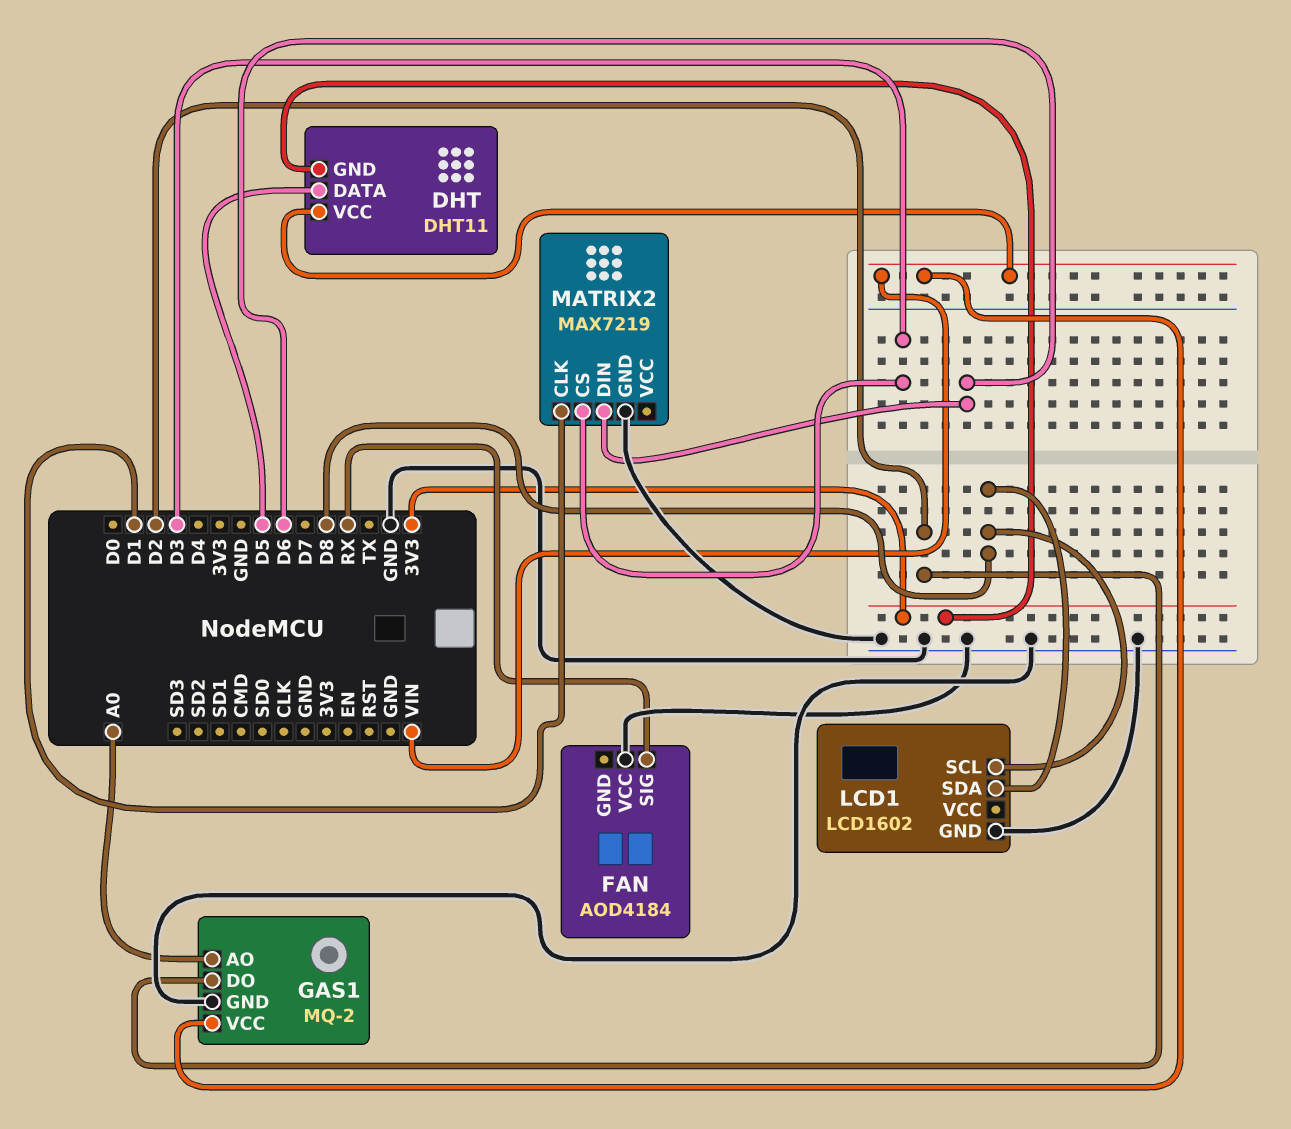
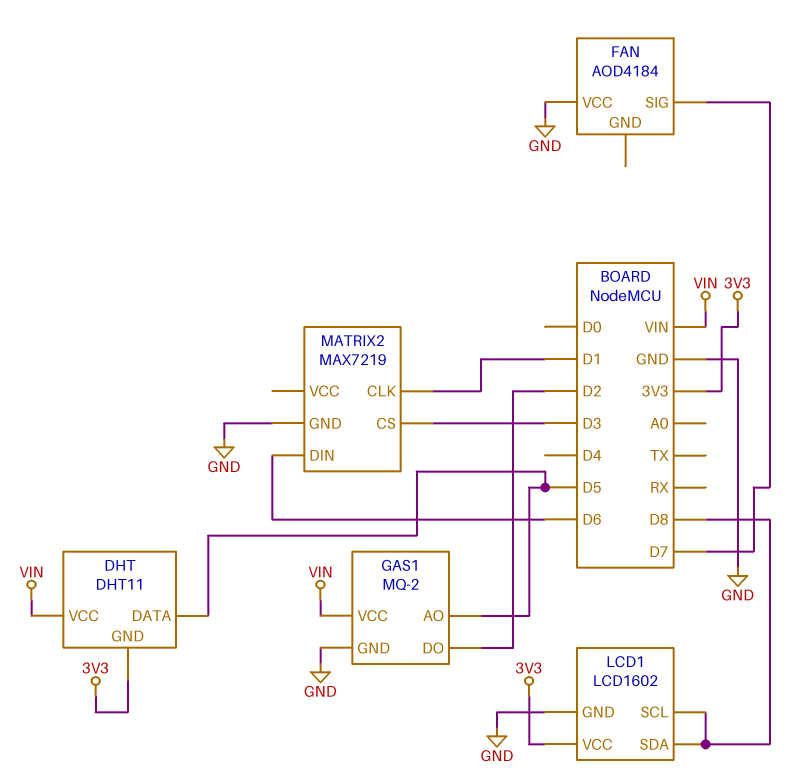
FAN pin SIG: RX -> D7
GAS1 pin AO: A0 -> D5
LCD1 pin VCC: none -> 3V3

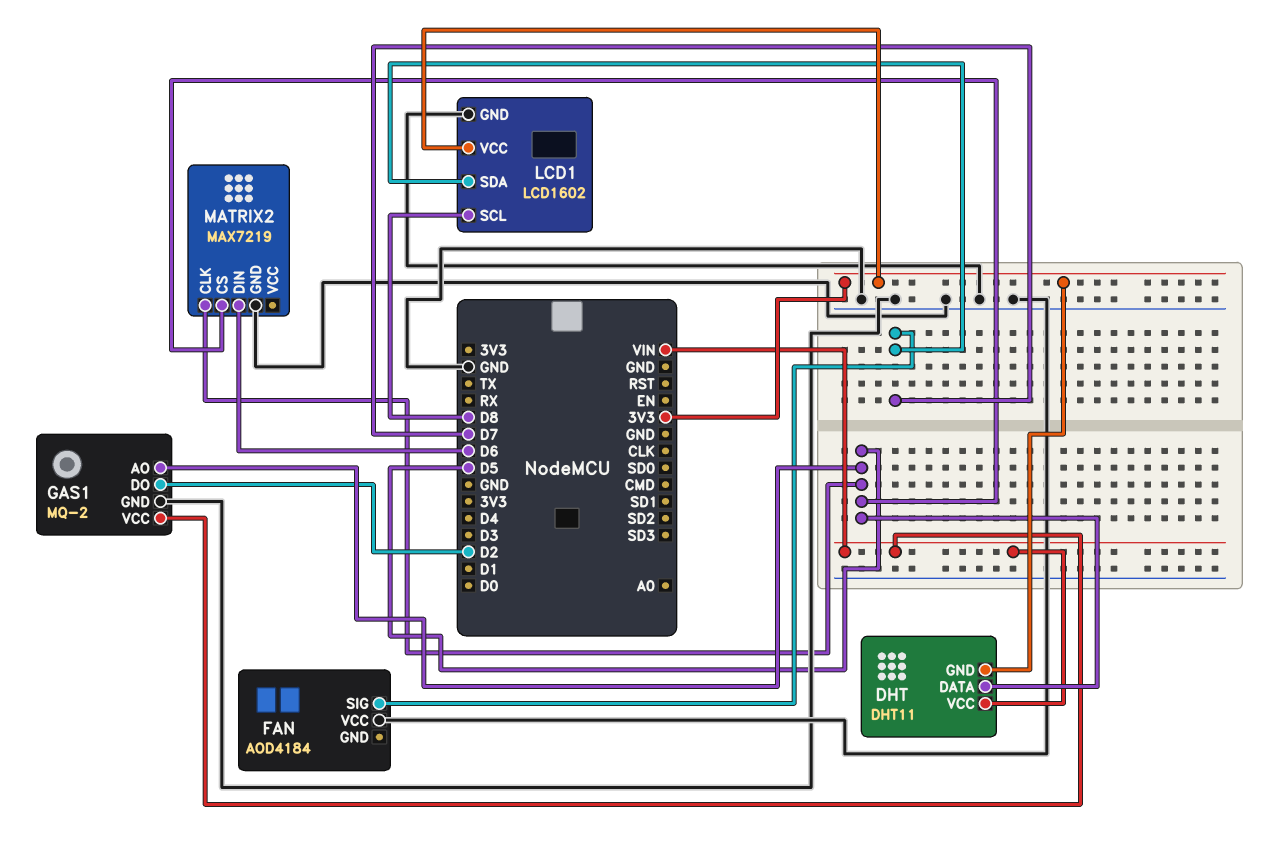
LCD1 pin SDA: D8 -> D7
MATRIX2 pin CLK: D1 -> D5
MATRIX2 pin CS: D3 -> D5

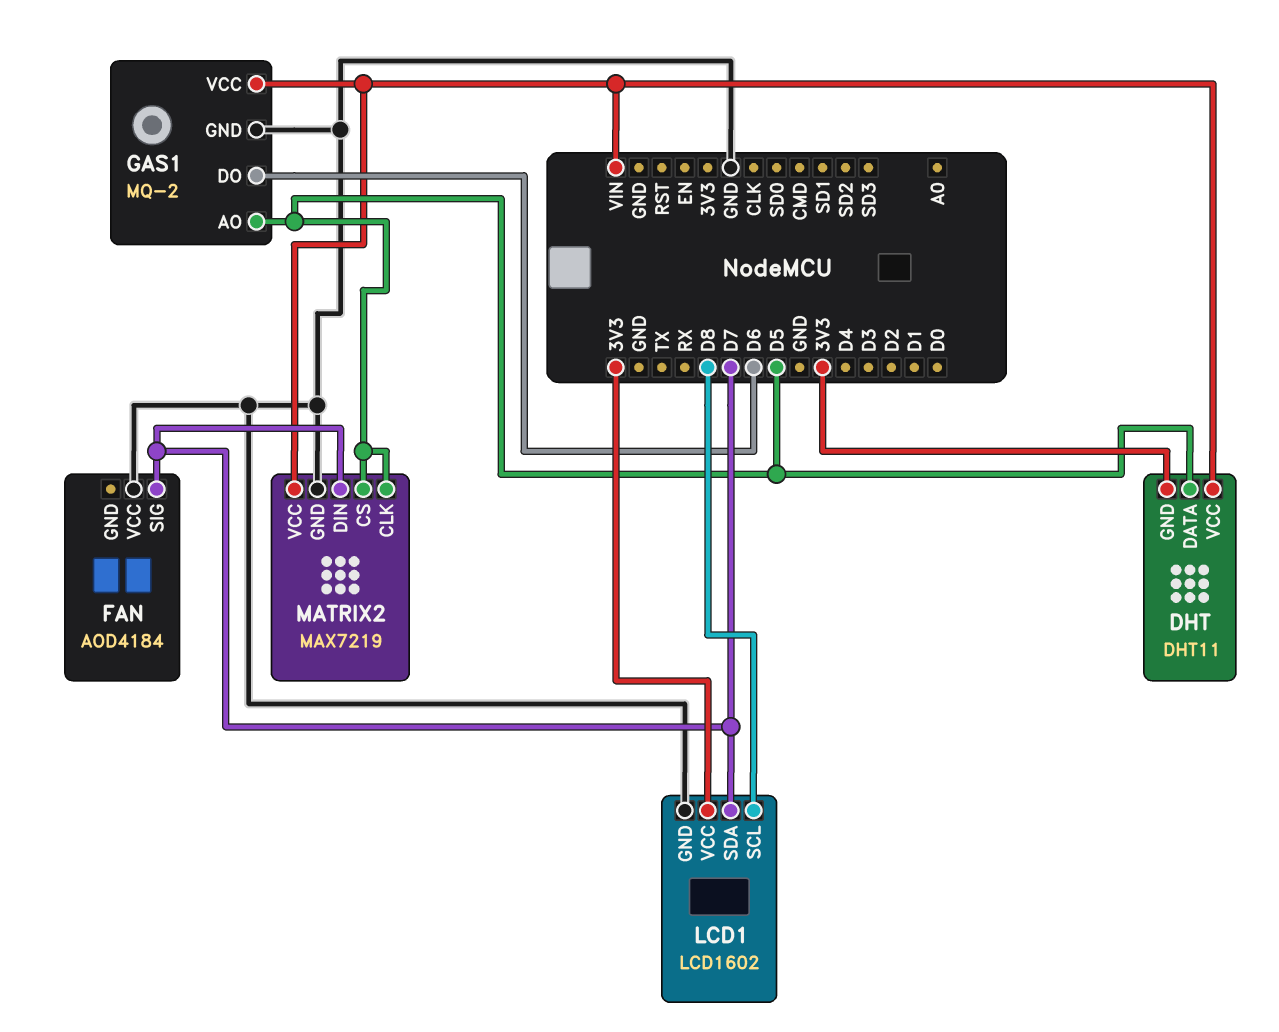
GAS1 pin DO: D2 -> D6
MATRIX2 pin DIN: D6 -> D7
MATRIX2 pin VCC: none -> VIN

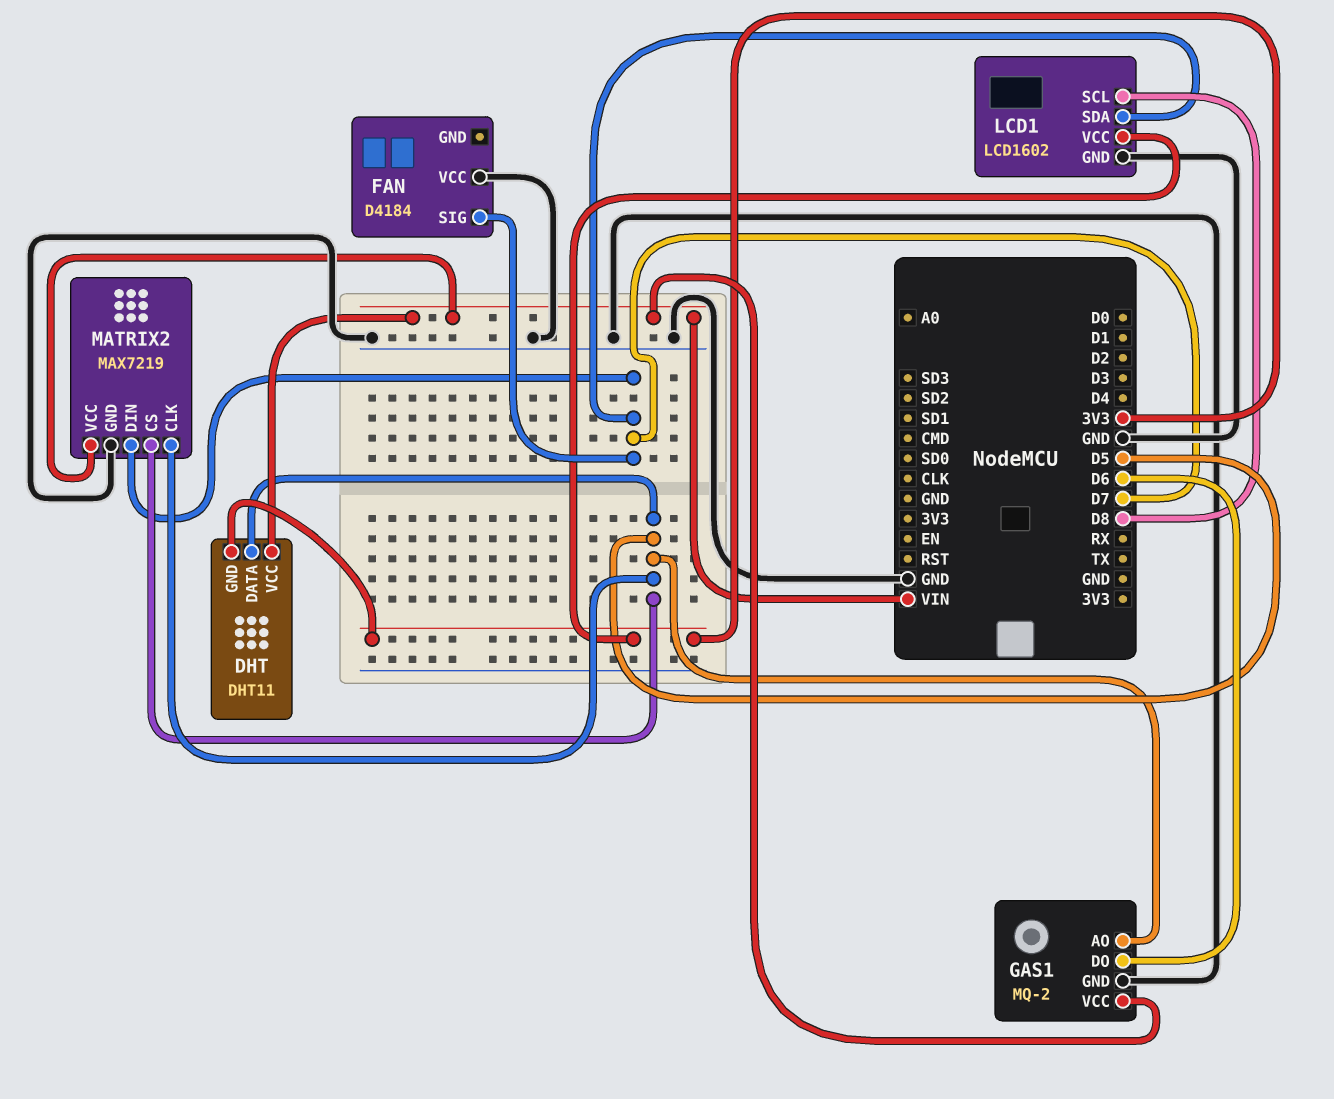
FAN: AOD4184 -> D4184

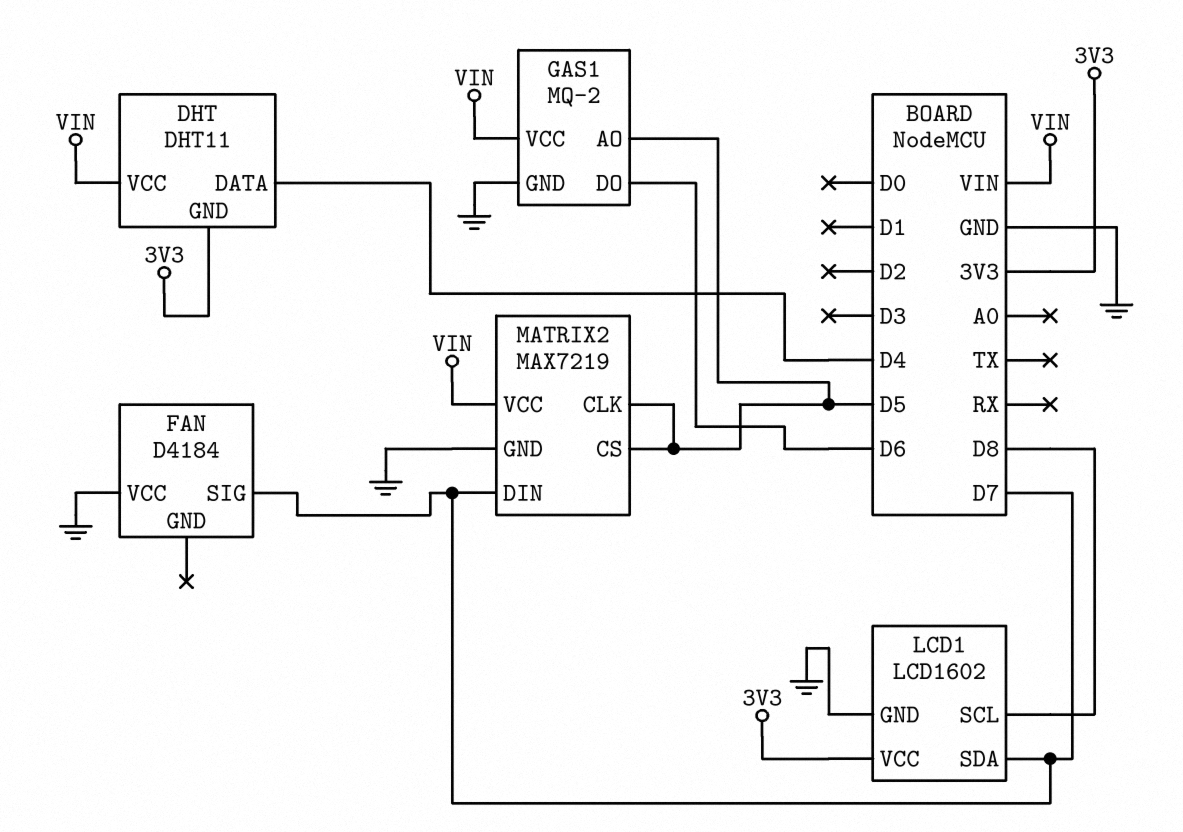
DHT pin DATA: D5 -> D4

